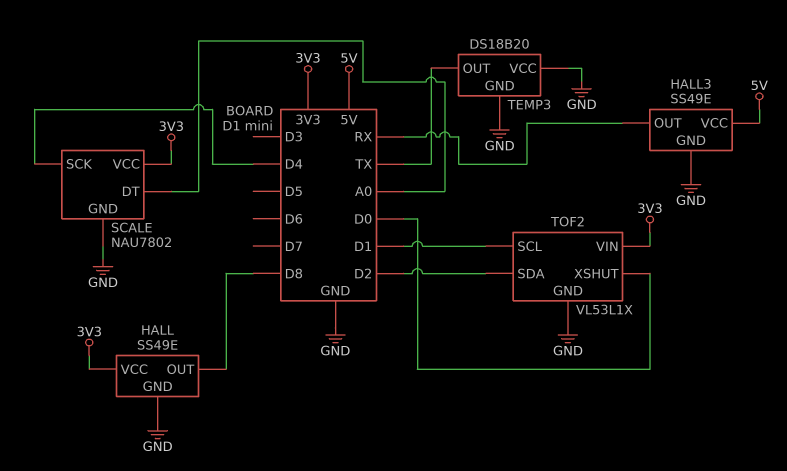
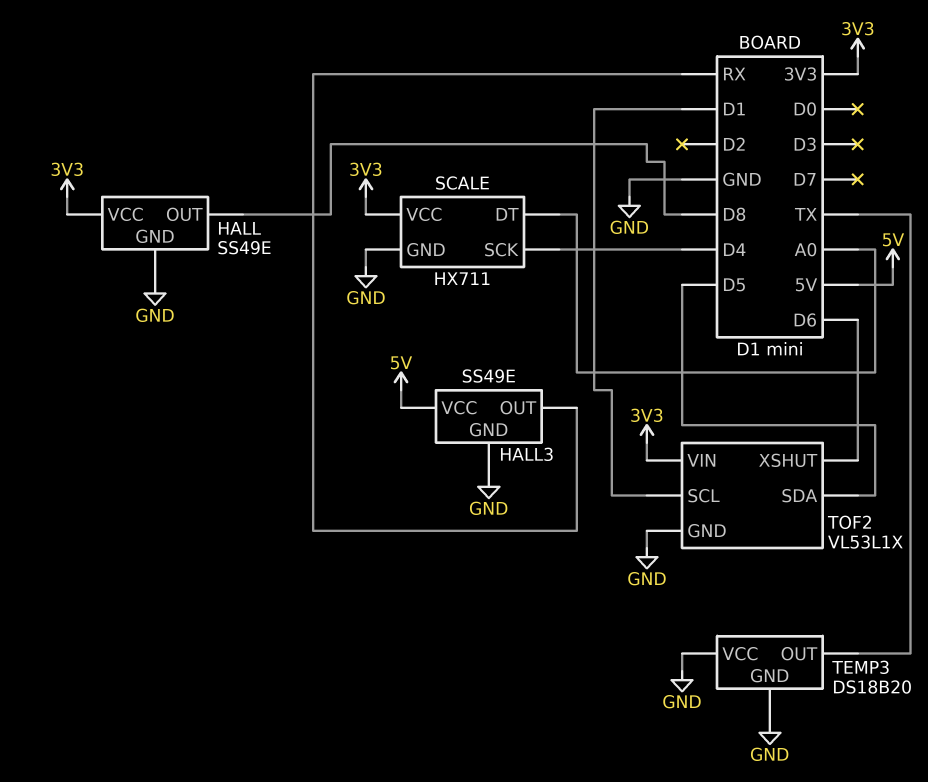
SCALE: NAU7802 -> HX711
TOF2 pin SDA: D2 -> D5
TOF2 pin XSHUT: D0 -> D6

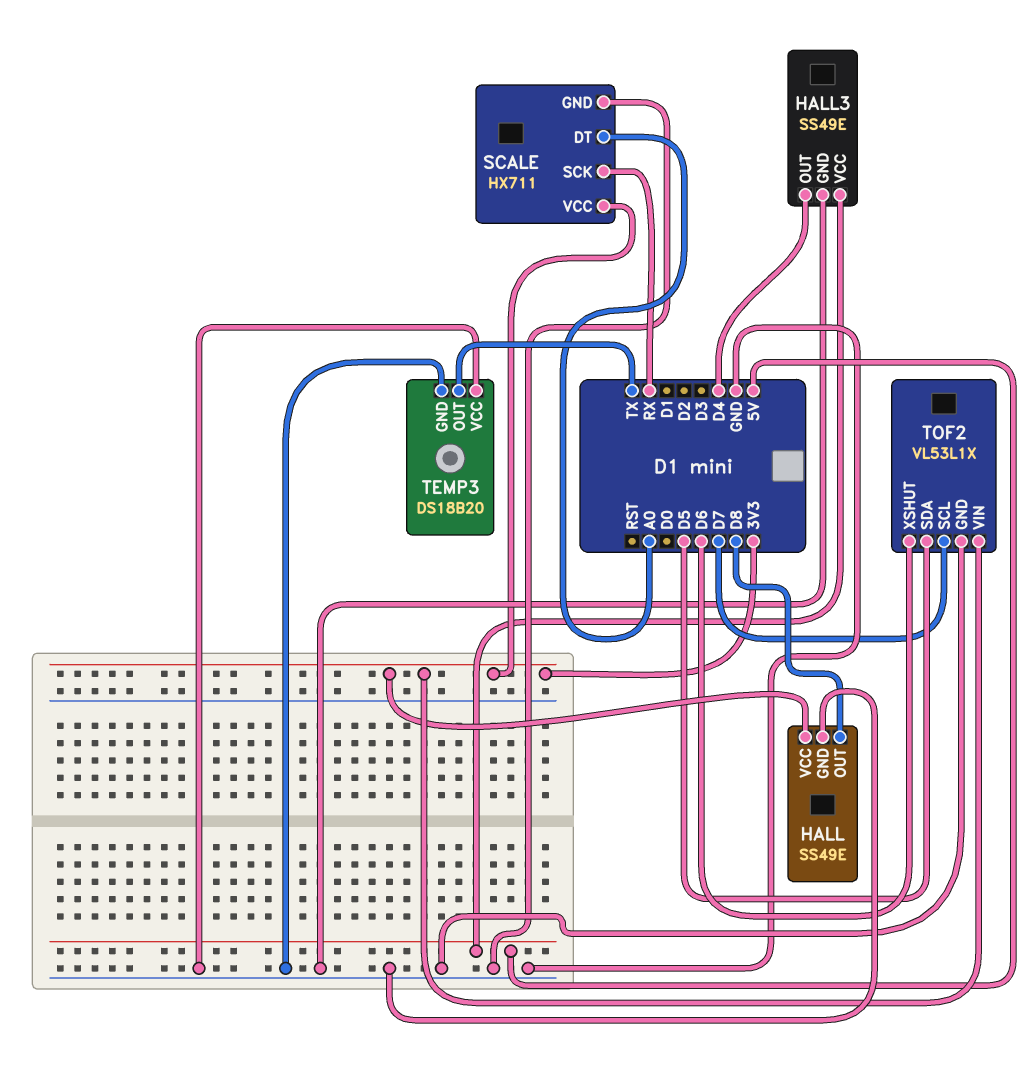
HALL3 pin OUT: RX -> D4
SCALE pin SCK: D4 -> RX
TOF2 pin SCL: D1 -> D7

